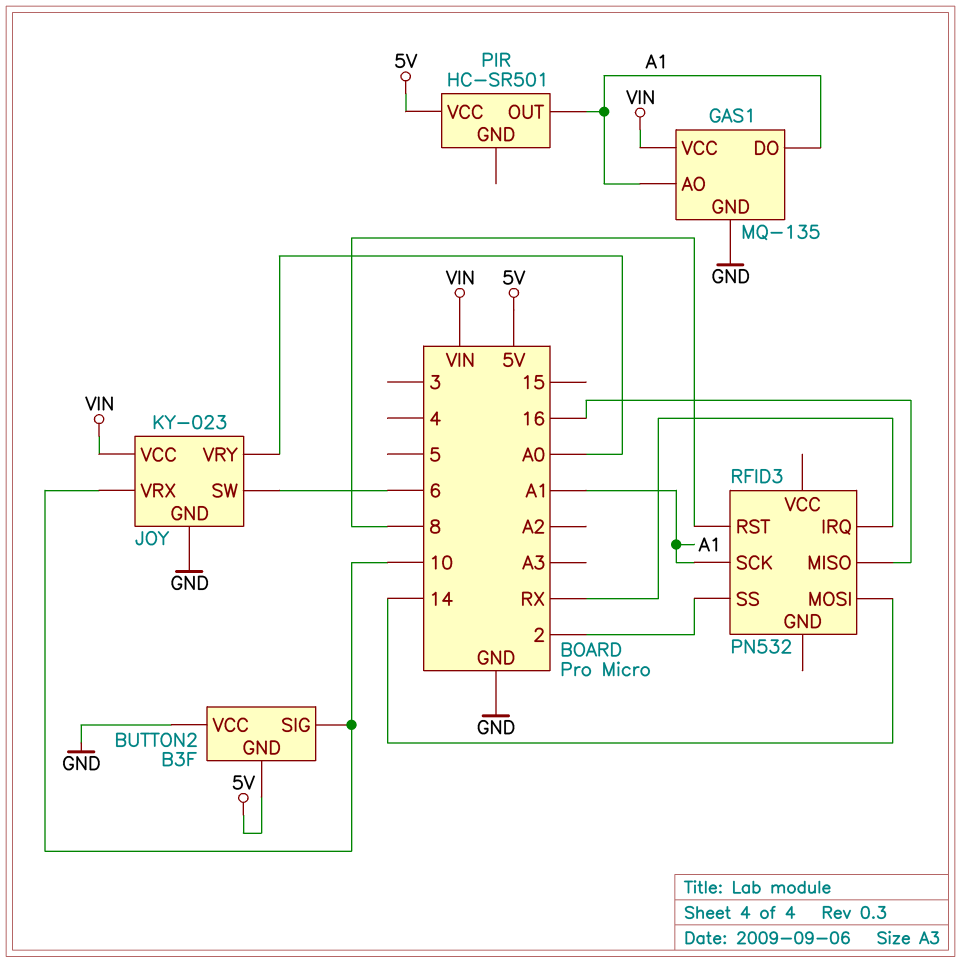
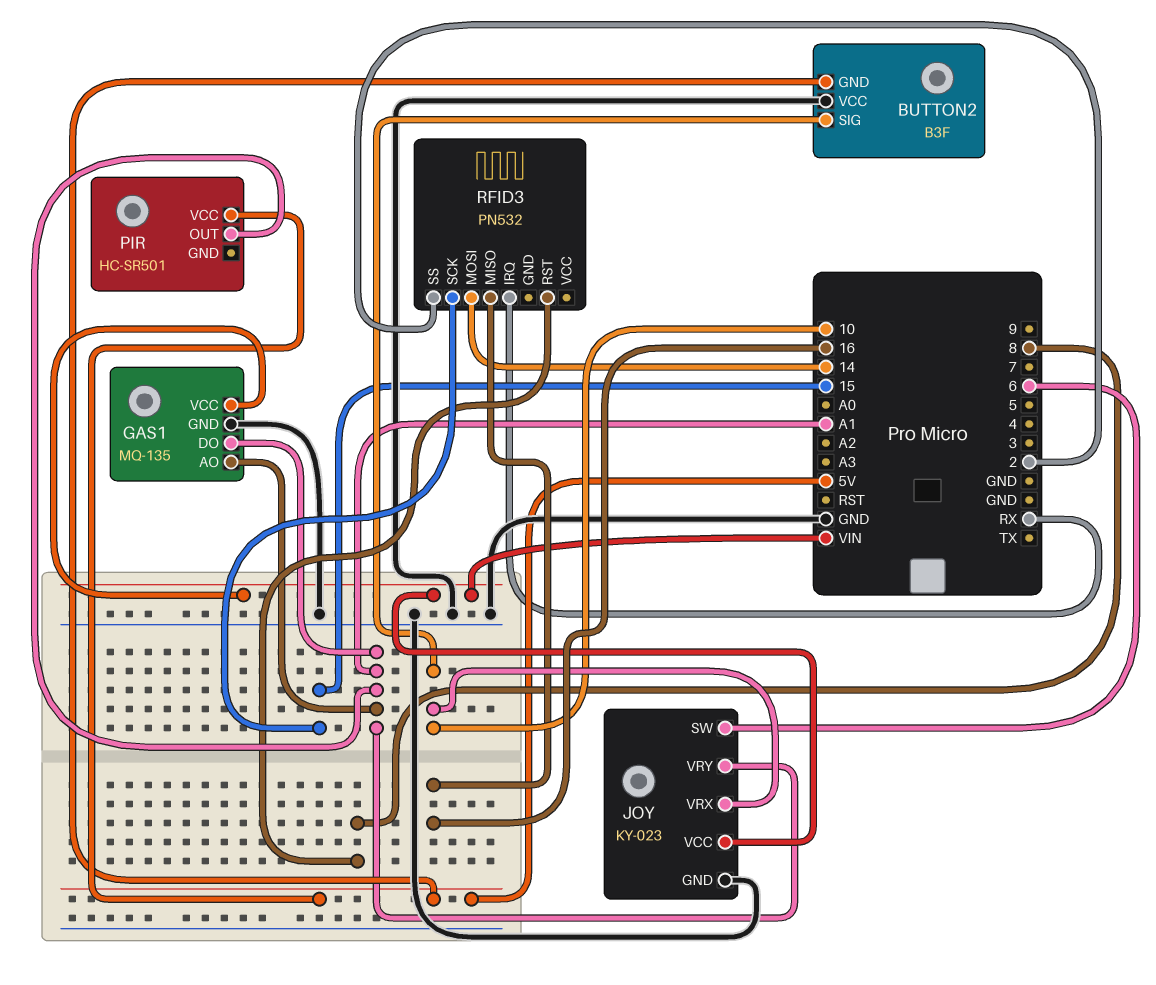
JOY pin VRY: A0 -> A1
RFID3 pin SCK: A1 -> 15

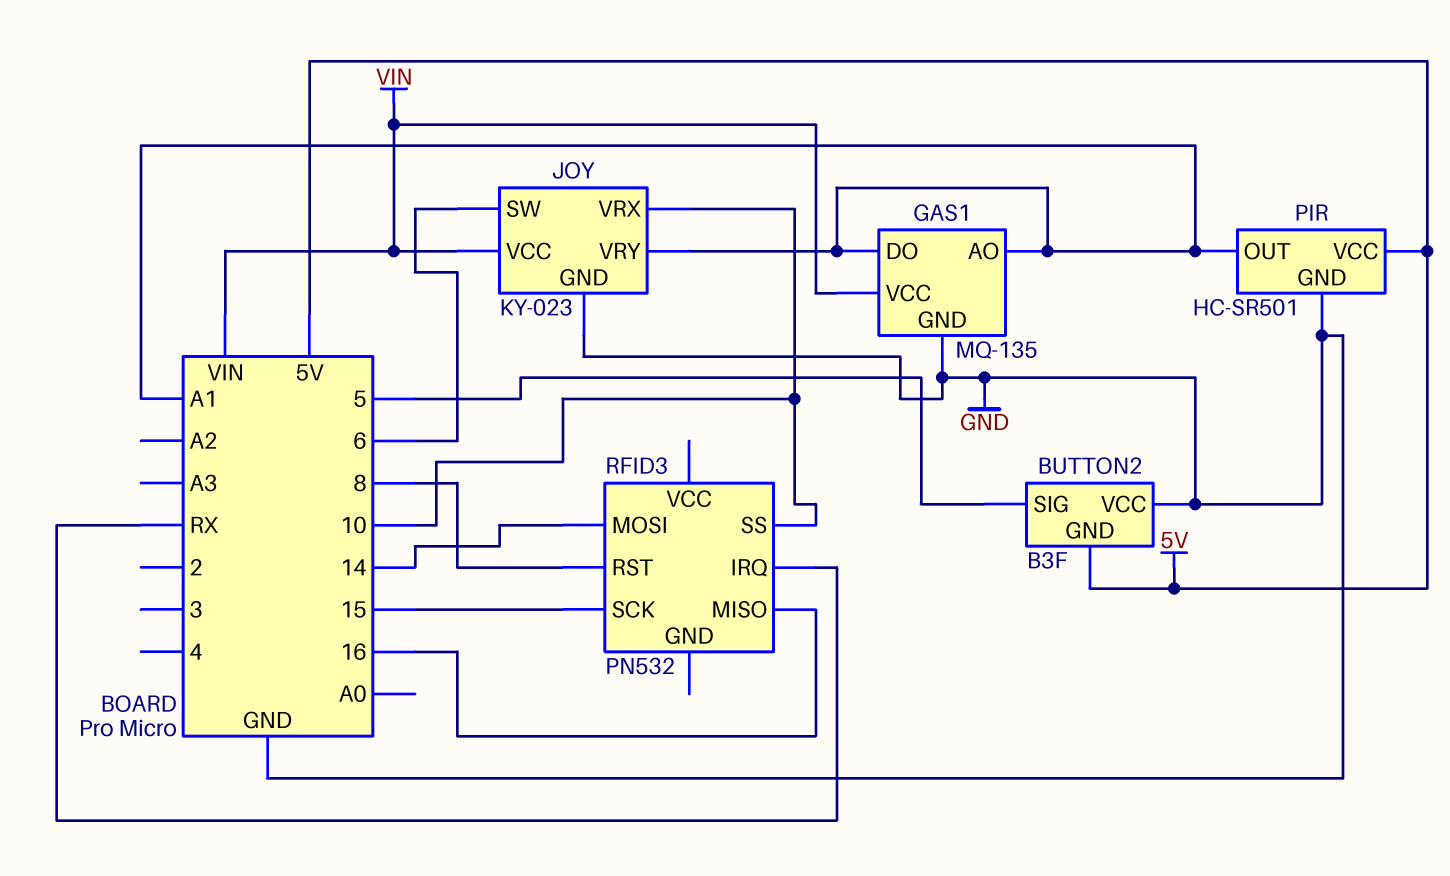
BUTTON2 pin SIG: 10 -> 5
PIR pin GND: none -> GND
RFID3 pin SS: 2 -> 10

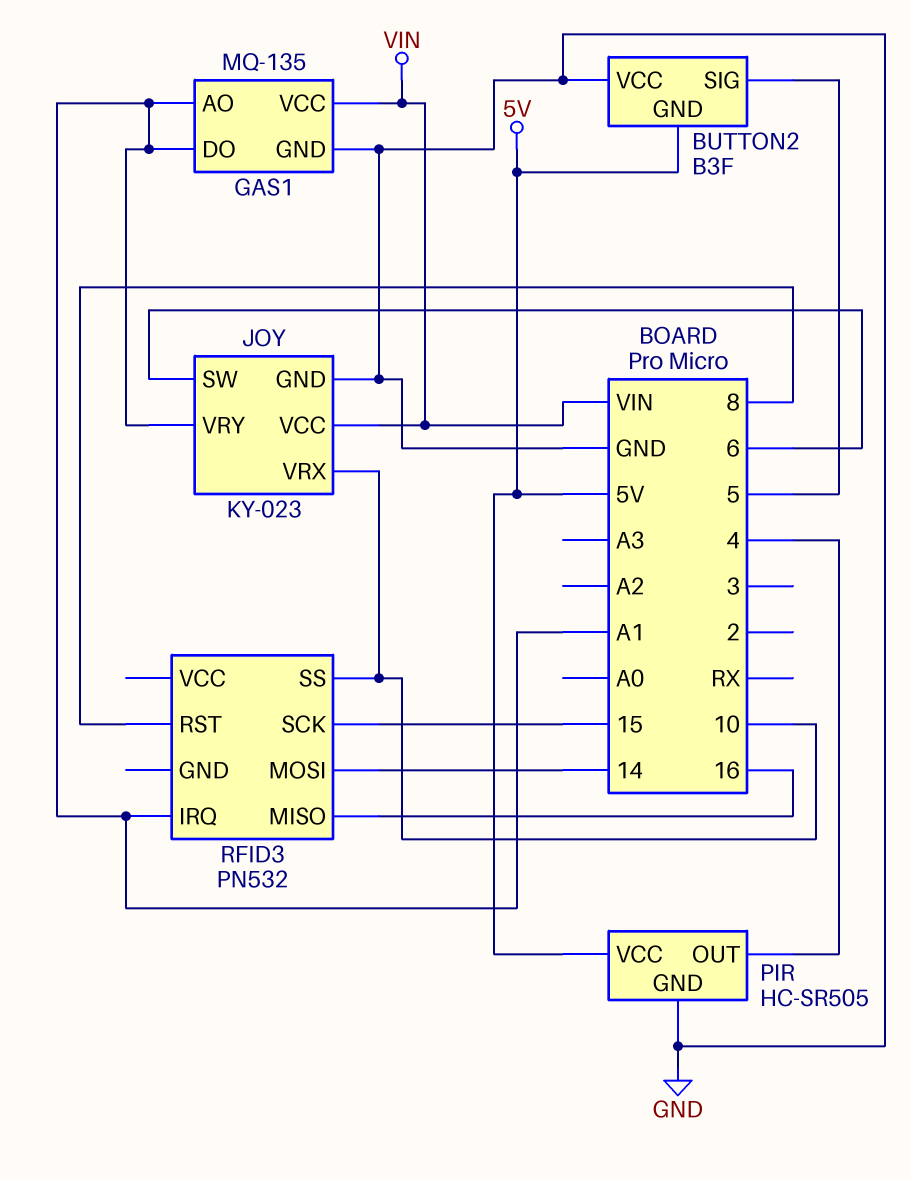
PIR: HC-SR501 -> HC-SR505
PIR pin OUT: A1 -> 4
RFID3 pin IRQ: RX -> A1

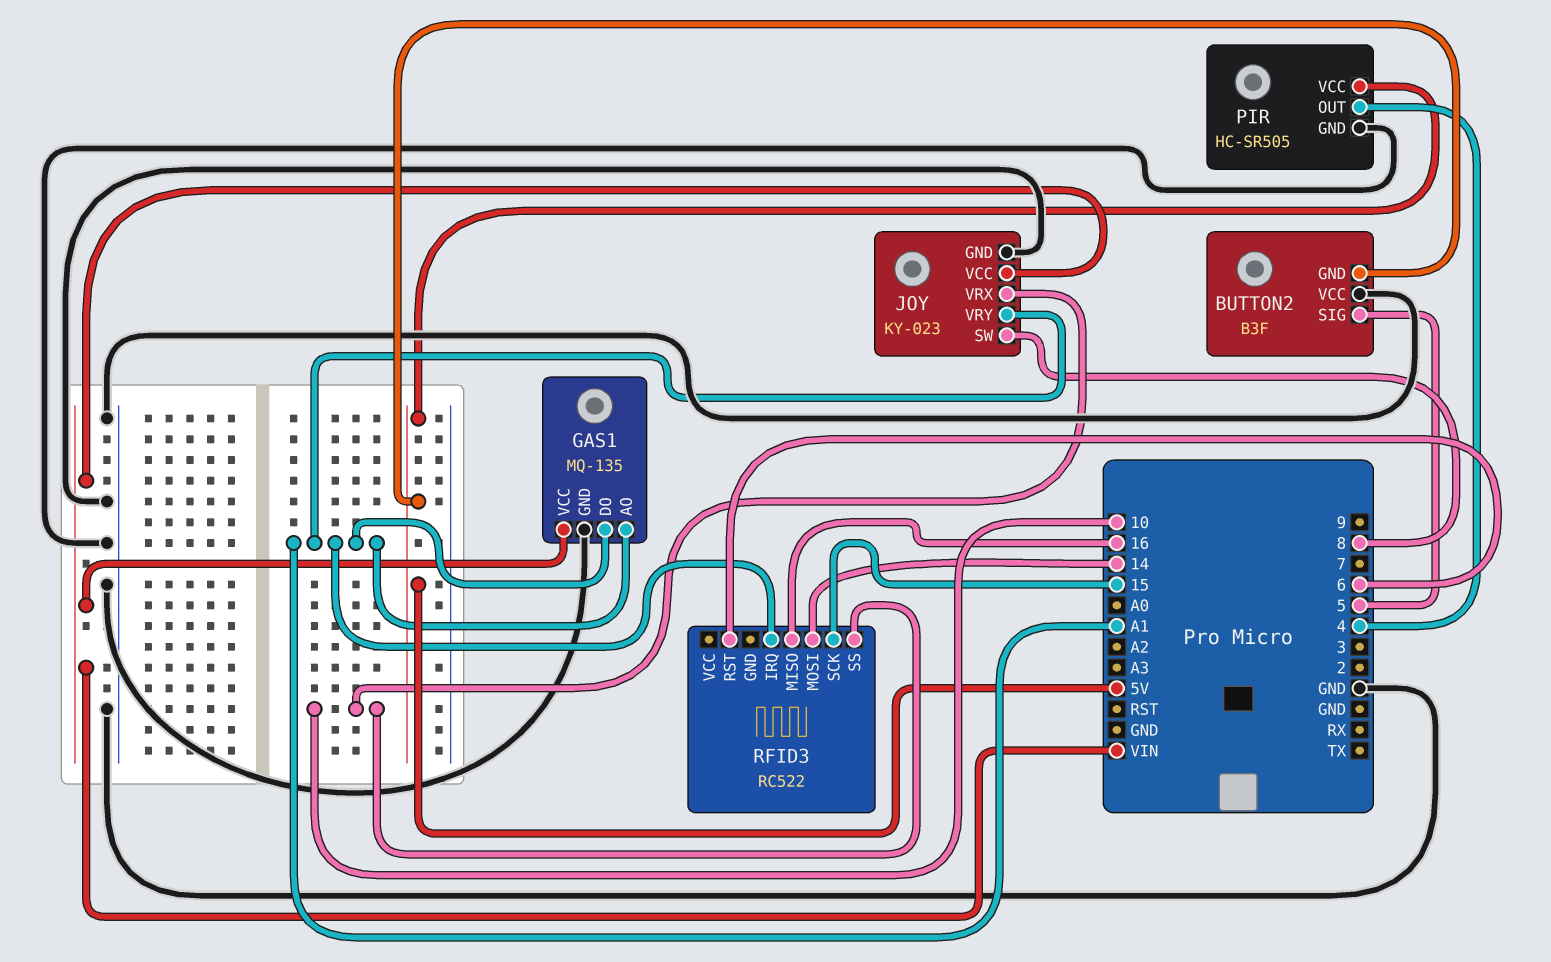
JOY pin SW: 6 -> 8
RFID3: PN532 -> RC522
RFID3 pin RST: 8 -> 6

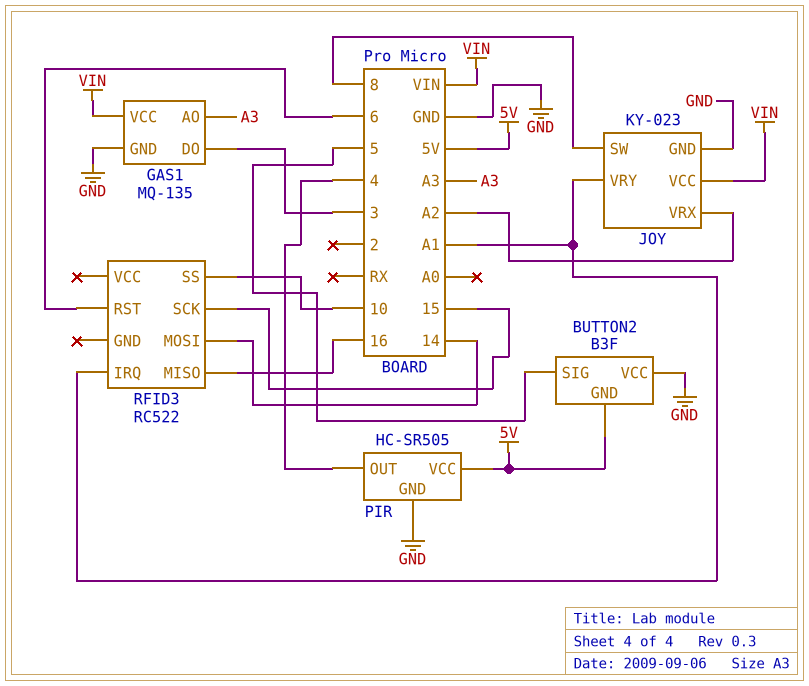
GAS1 pin AO: A1 -> A3
GAS1 pin DO: A1 -> 3
JOY pin VRX: 10 -> A2

